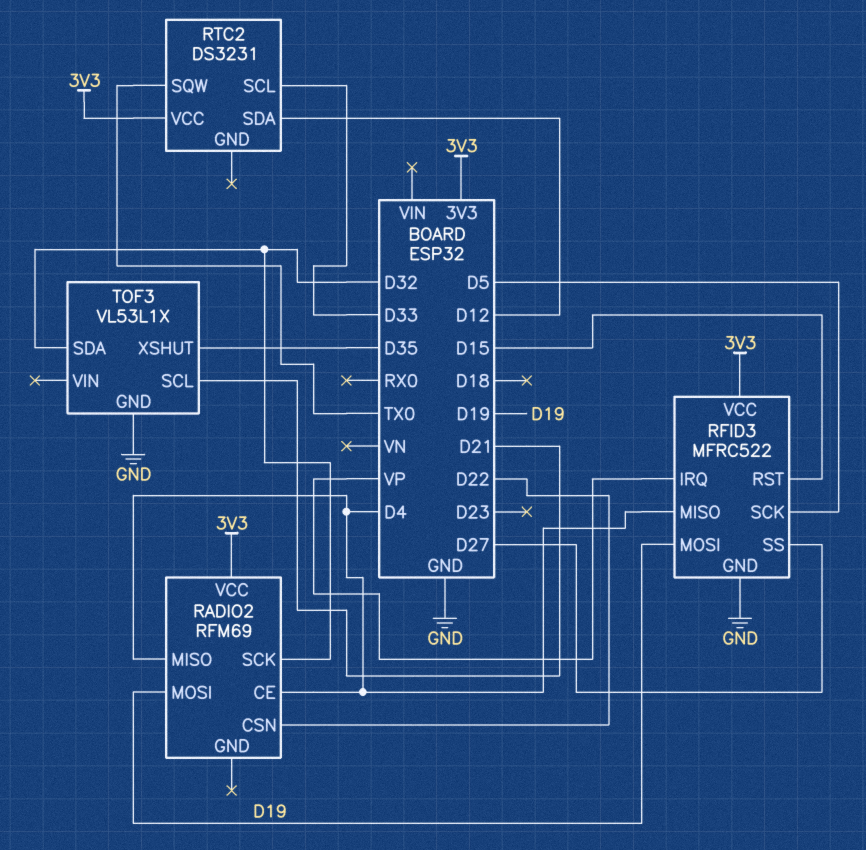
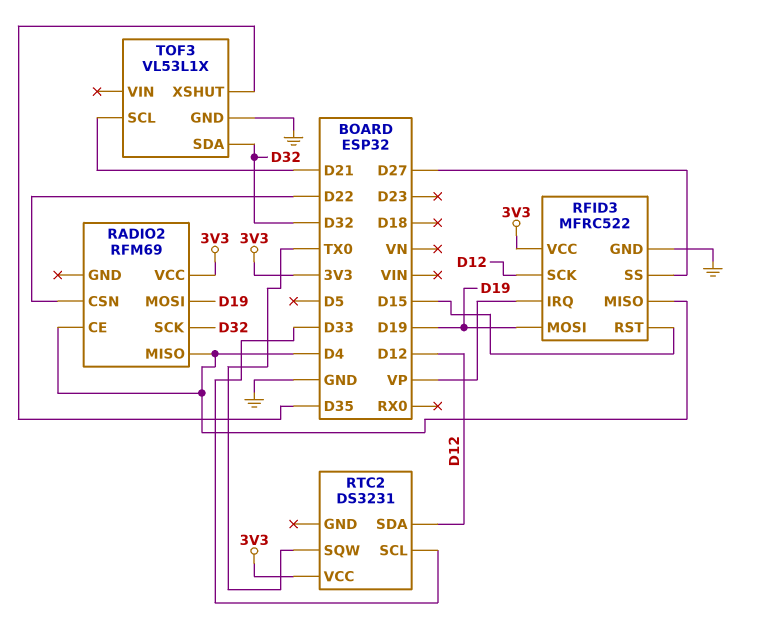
RFID3 pin SCK: D5 -> D12

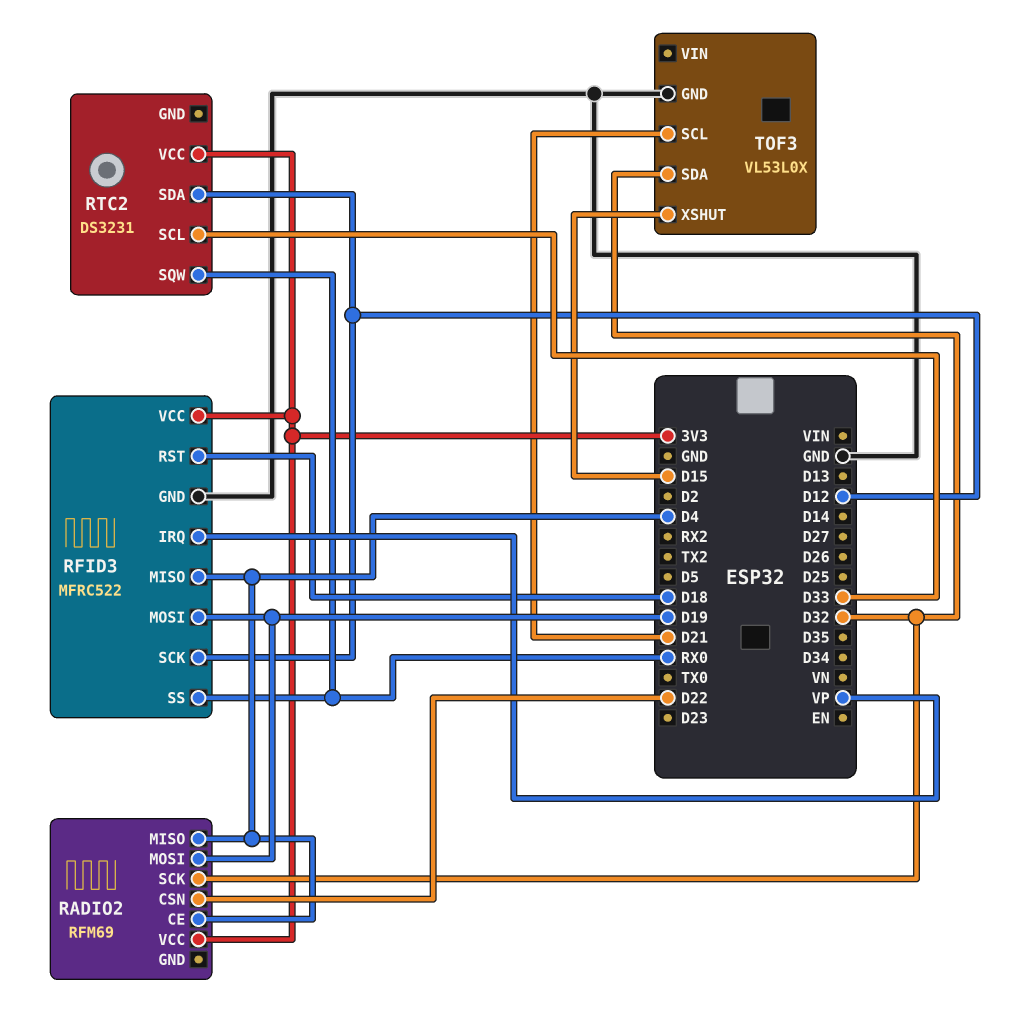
RFID3 pin RST: D15 -> D18
RFID3 pin SS: D27 -> RX0
RTC2 pin SQW: TX0 -> RX0
TOF3: VL53L1X -> VL53L0X
TOF3 pin XSHUT: D35 -> D15

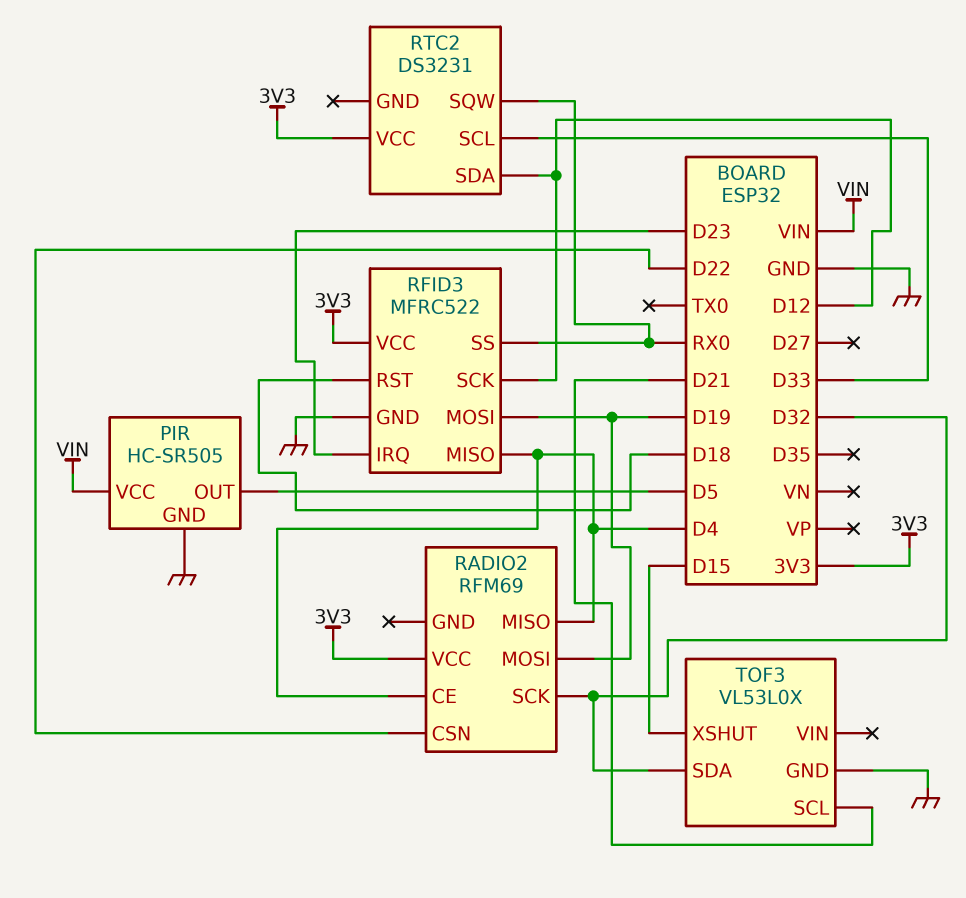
PIR: none -> HC-SR505
PIR pin GND: none -> GND
PIR pin OUT: none -> D5
PIR pin VCC: none -> VIN
RFID3 pin IRQ: VP -> D23

